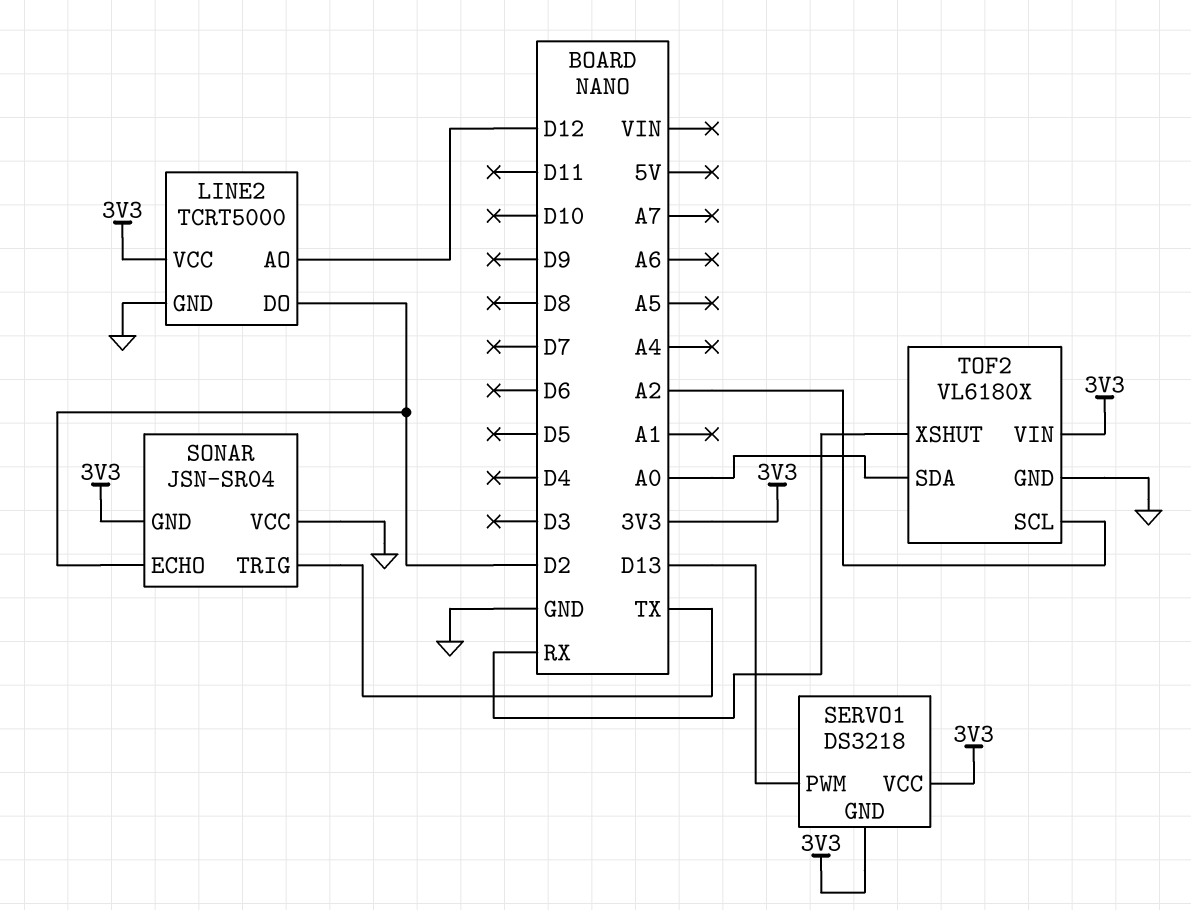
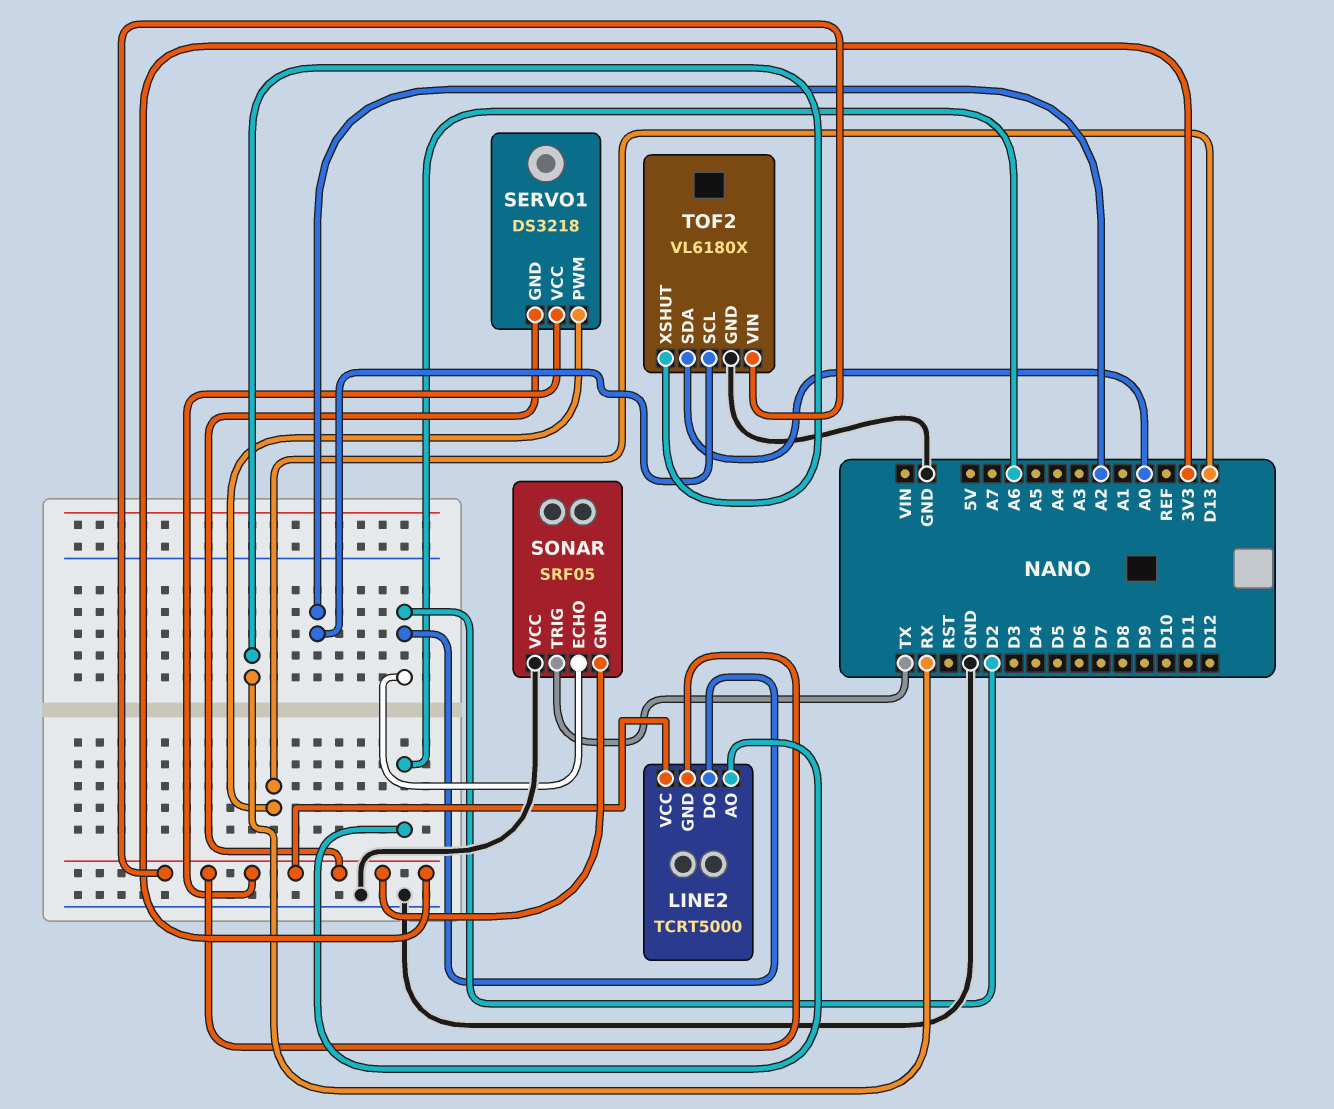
LINE2 pin AO: D12 -> A6
LINE2 pin GND: GND -> 3V3
SONAR: JSN-SR04 -> SRF05

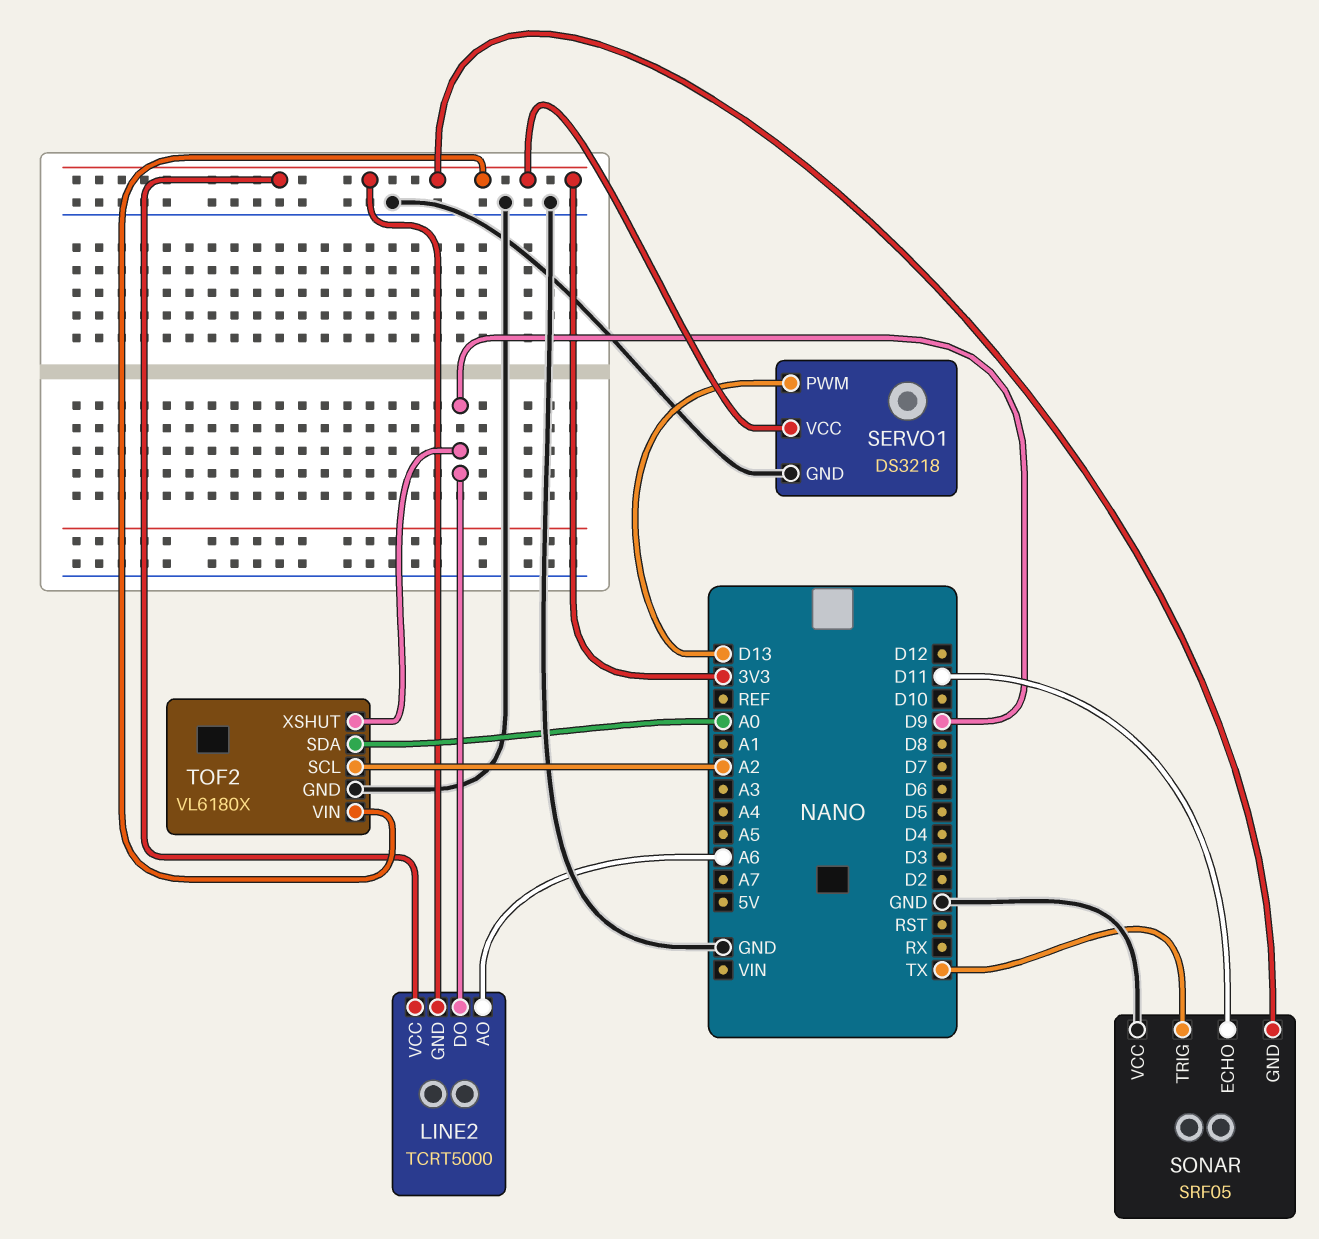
LINE2 pin DO: D2 -> D9
SERVO1 pin GND: 3V3 -> GND
SONAR pin ECHO: D2 -> D11
TOF2 pin XSHUT: RX -> D9

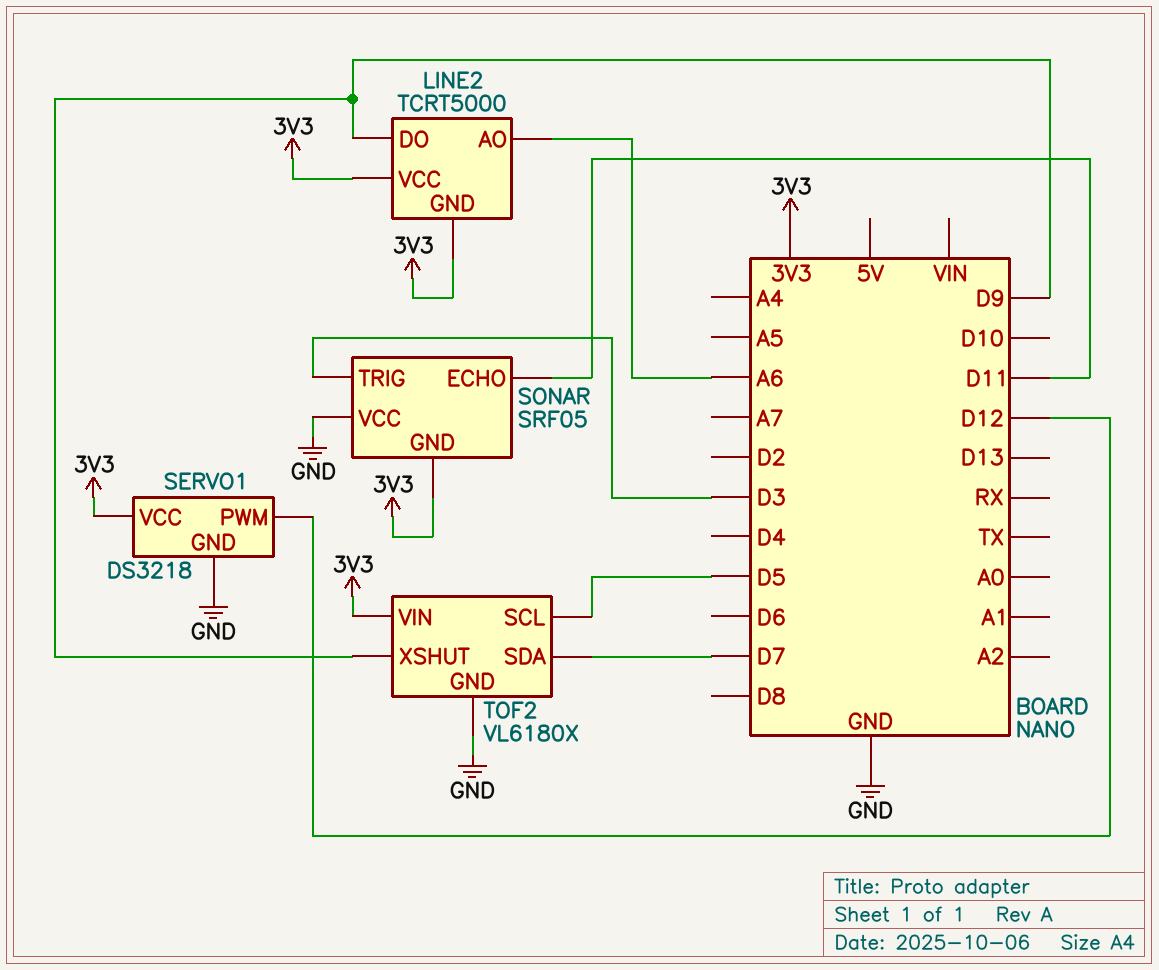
SERVO1 pin PWM: D13 -> D12
SONAR pin TRIG: TX -> D3
TOF2 pin SCL: A2 -> D5
TOF2 pin SDA: A0 -> D7

